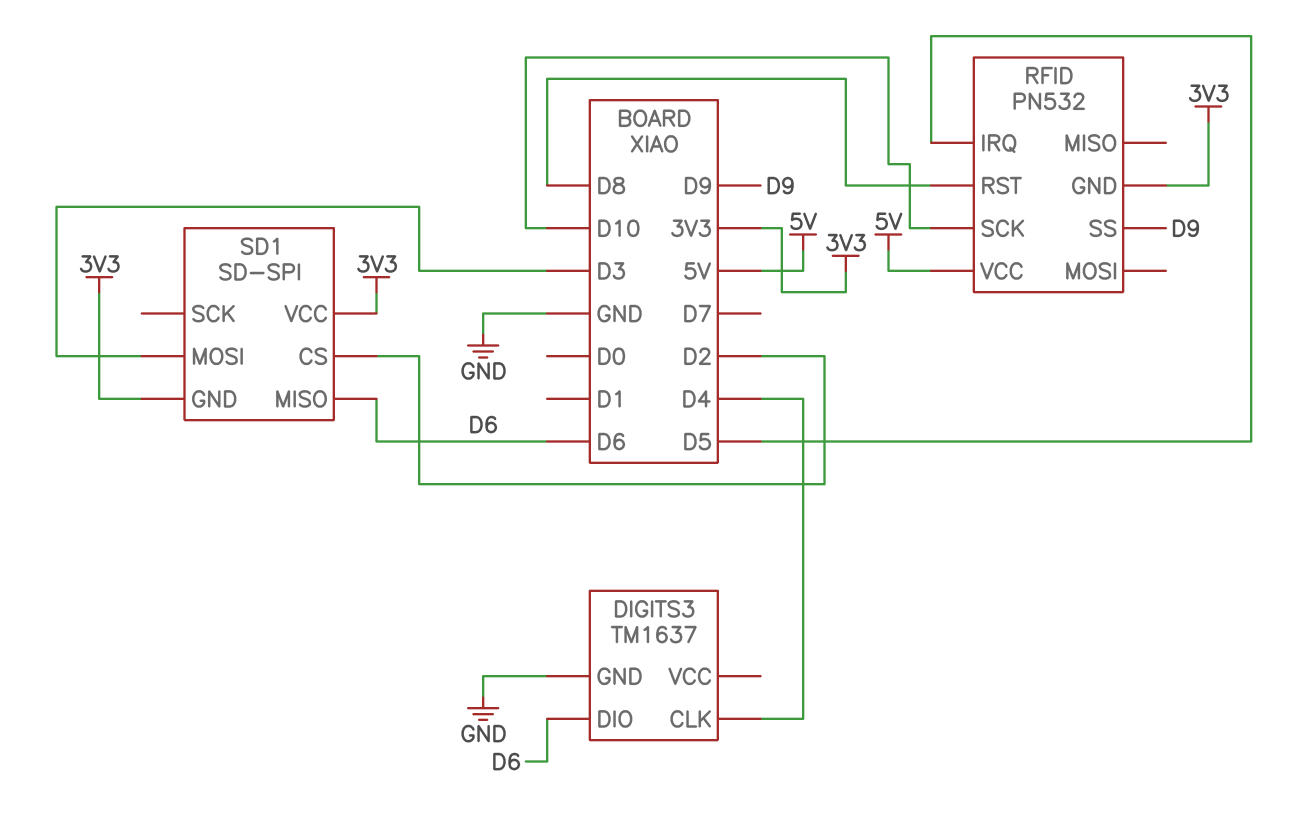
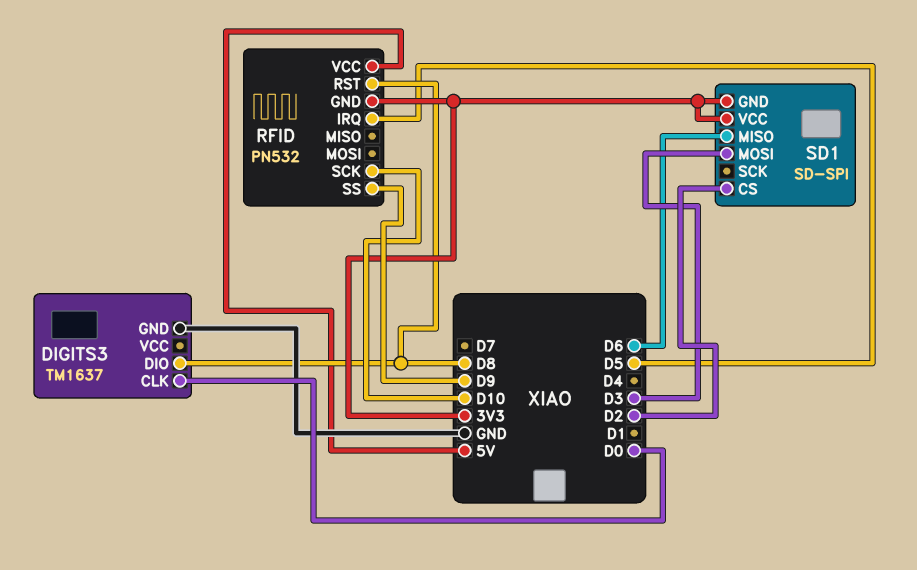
DIGITS3 pin CLK: D4 -> D0
DIGITS3 pin DIO: D6 -> D8

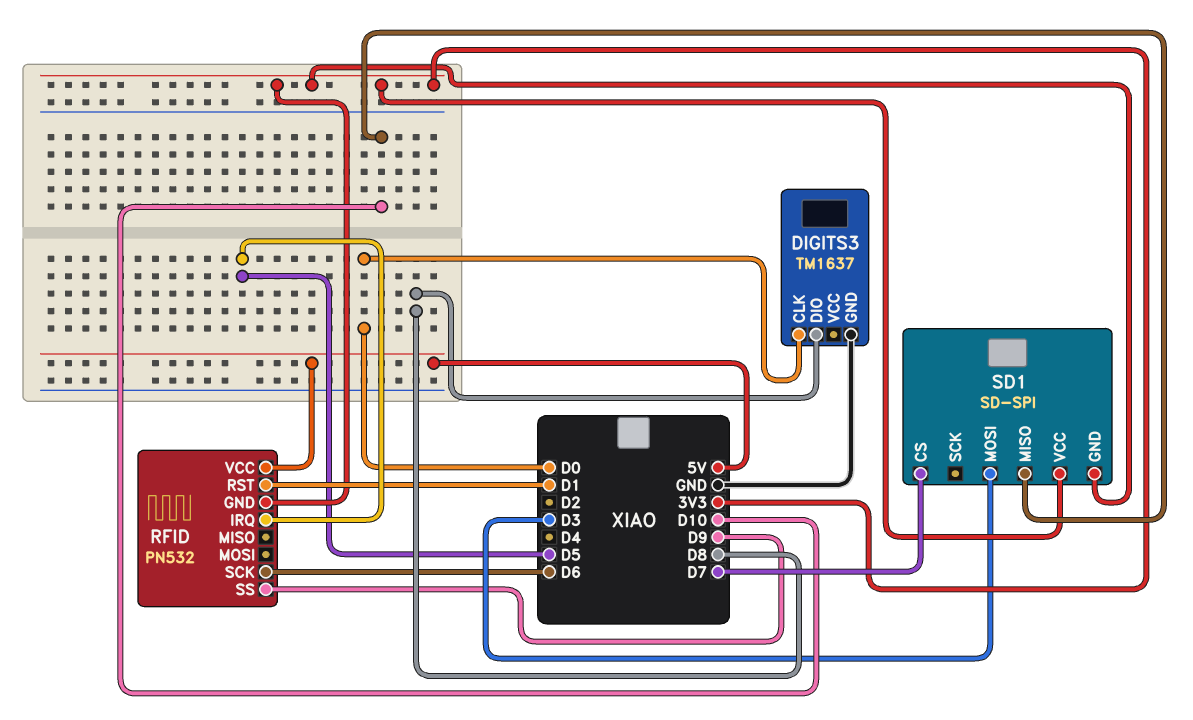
RFID pin RST: D8 -> D1
RFID pin SCK: D10 -> D6
SD1 pin CS: D2 -> D7
SD1 pin MISO: D6 -> D10

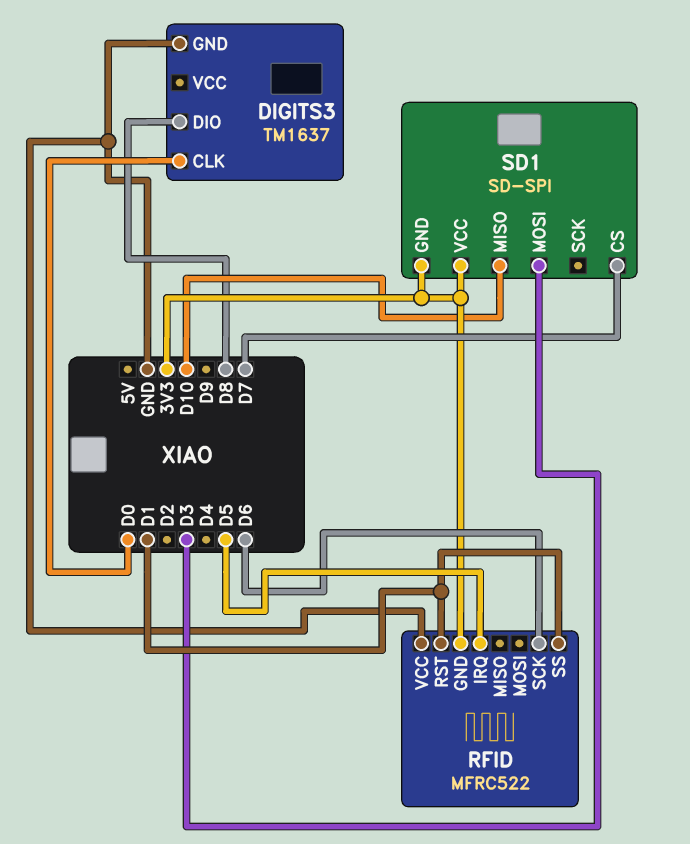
RFID: PN532 -> MFRC522
RFID pin SS: D9 -> D1
RFID pin VCC: 5V -> GND

